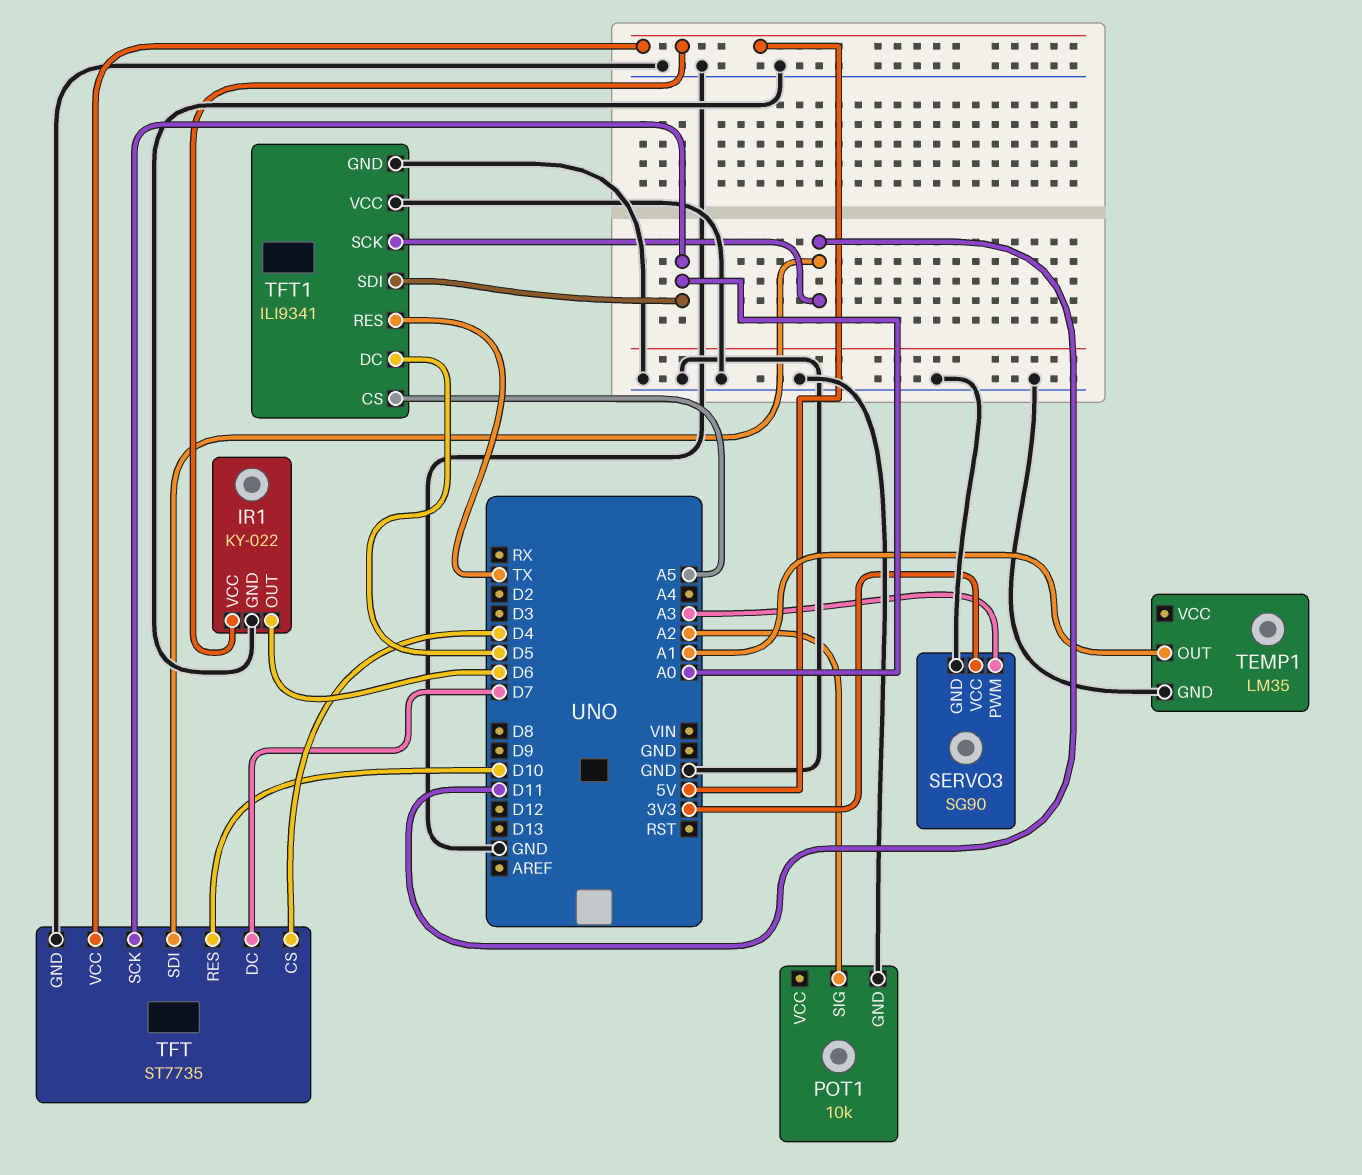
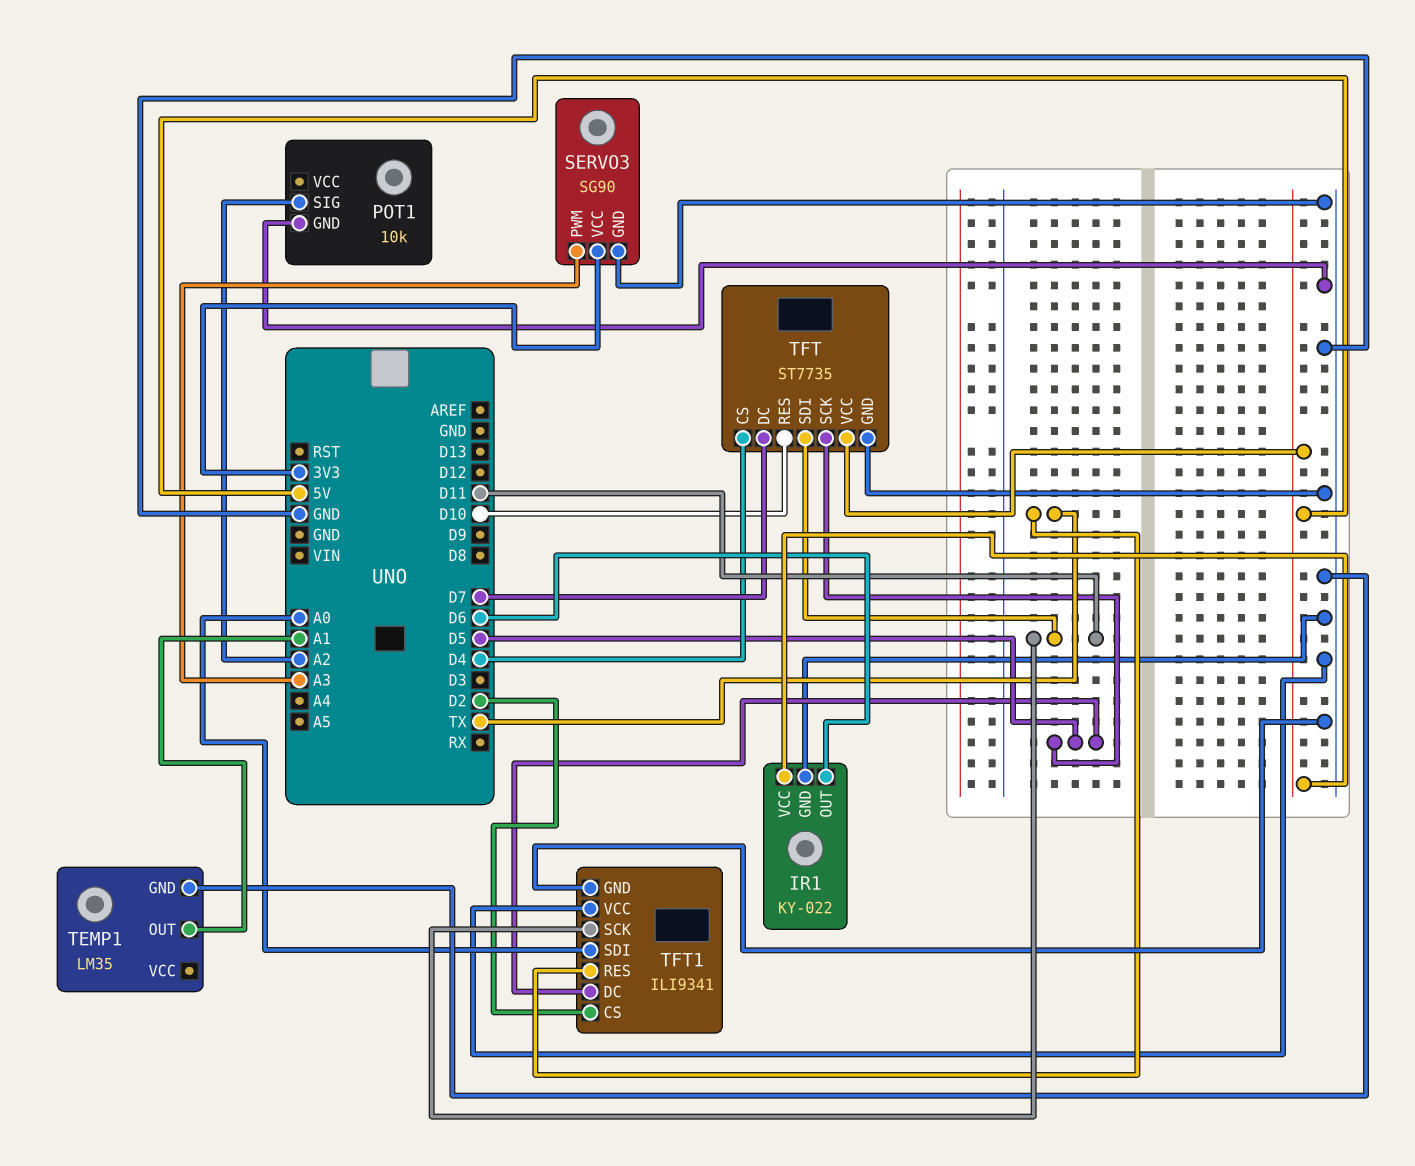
TFT pin SCK: A0 -> D5
TFT1 pin CS: A5 -> D2

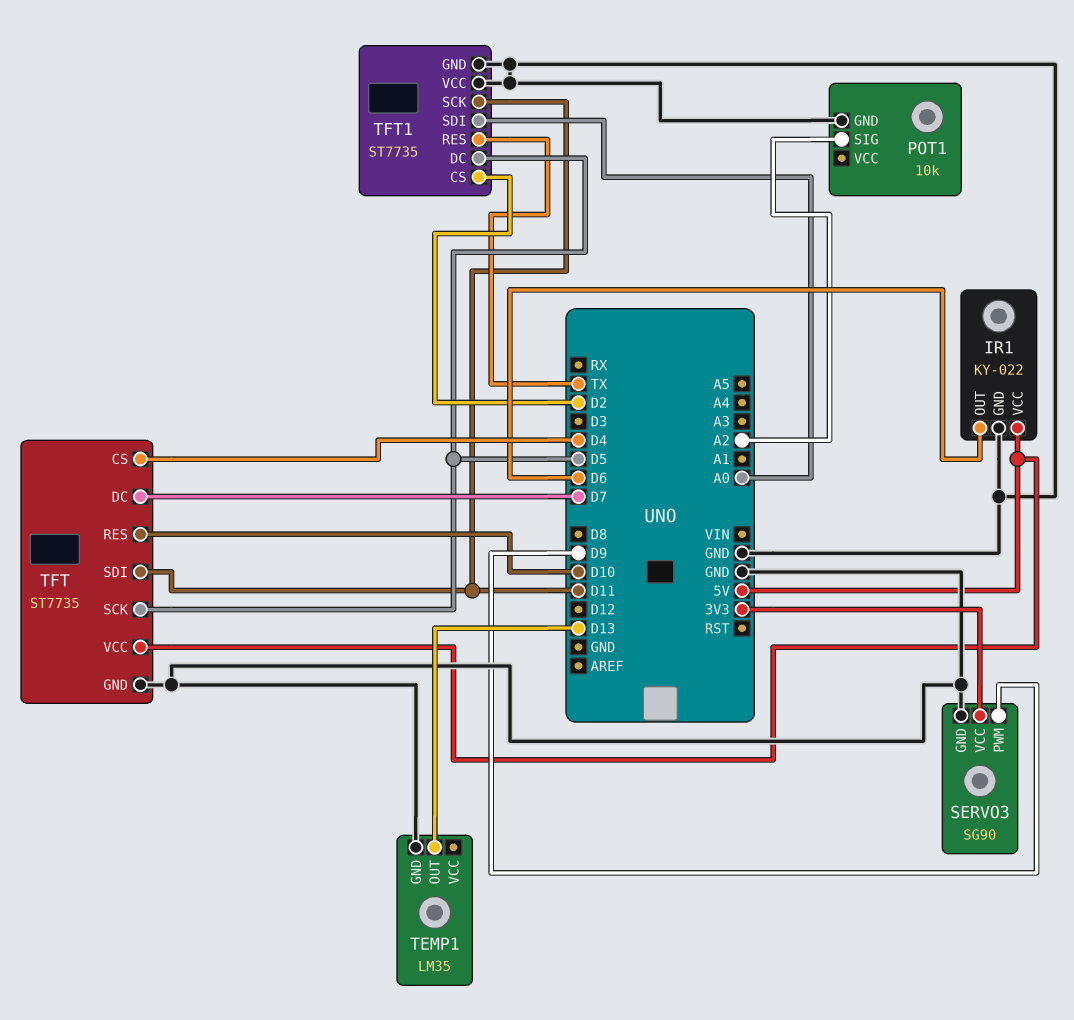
SERVO3 pin PWM: A3 -> D9
TEMP1 pin OUT: A1 -> D13
TFT1: ILI9341 -> ST7735

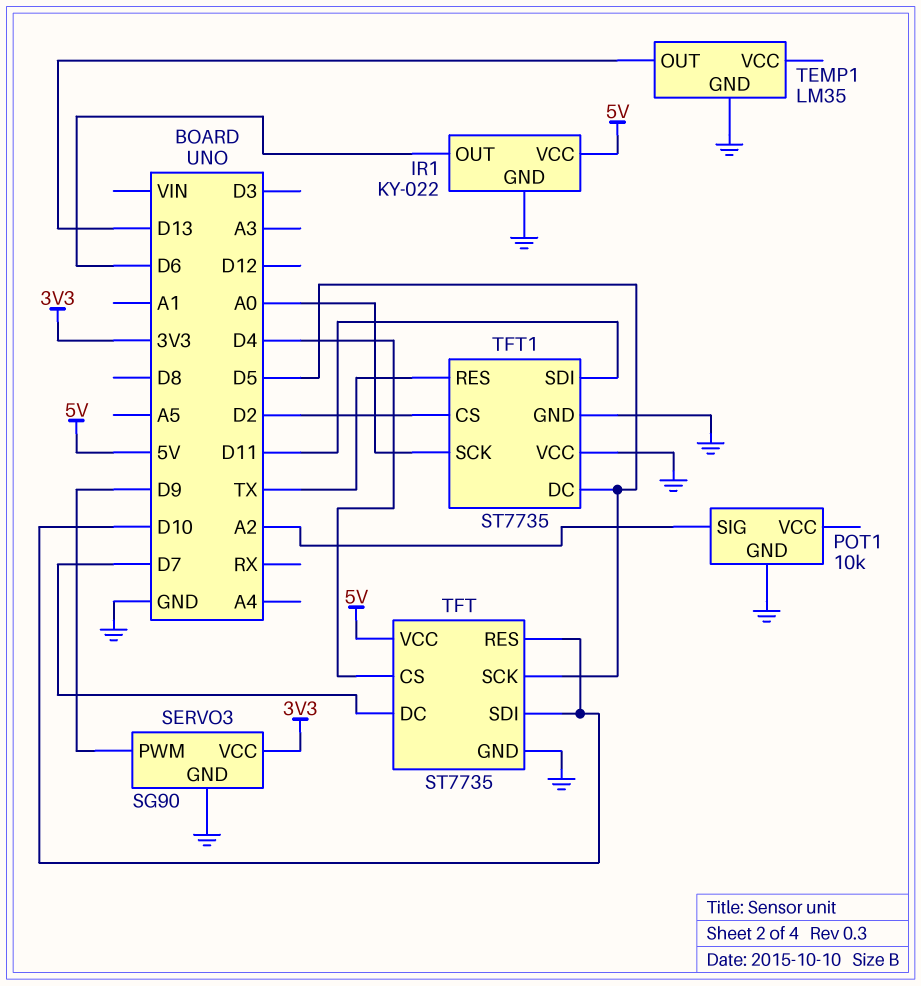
TFT pin SDI: D11 -> D10
TFT1 pin SCK: D11 -> A0
TFT1 pin SDI: A0 -> D11

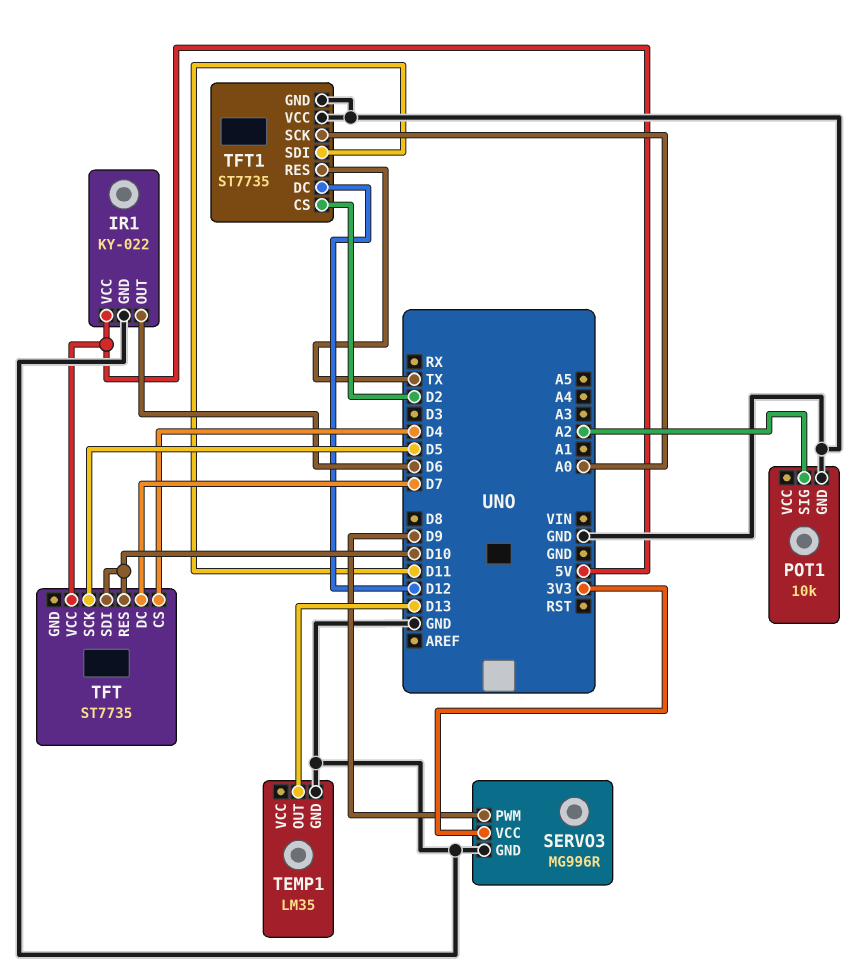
SERVO3: SG90 -> MG996R
TFT pin GND: GND -> none
TFT1 pin DC: D5 -> D12

